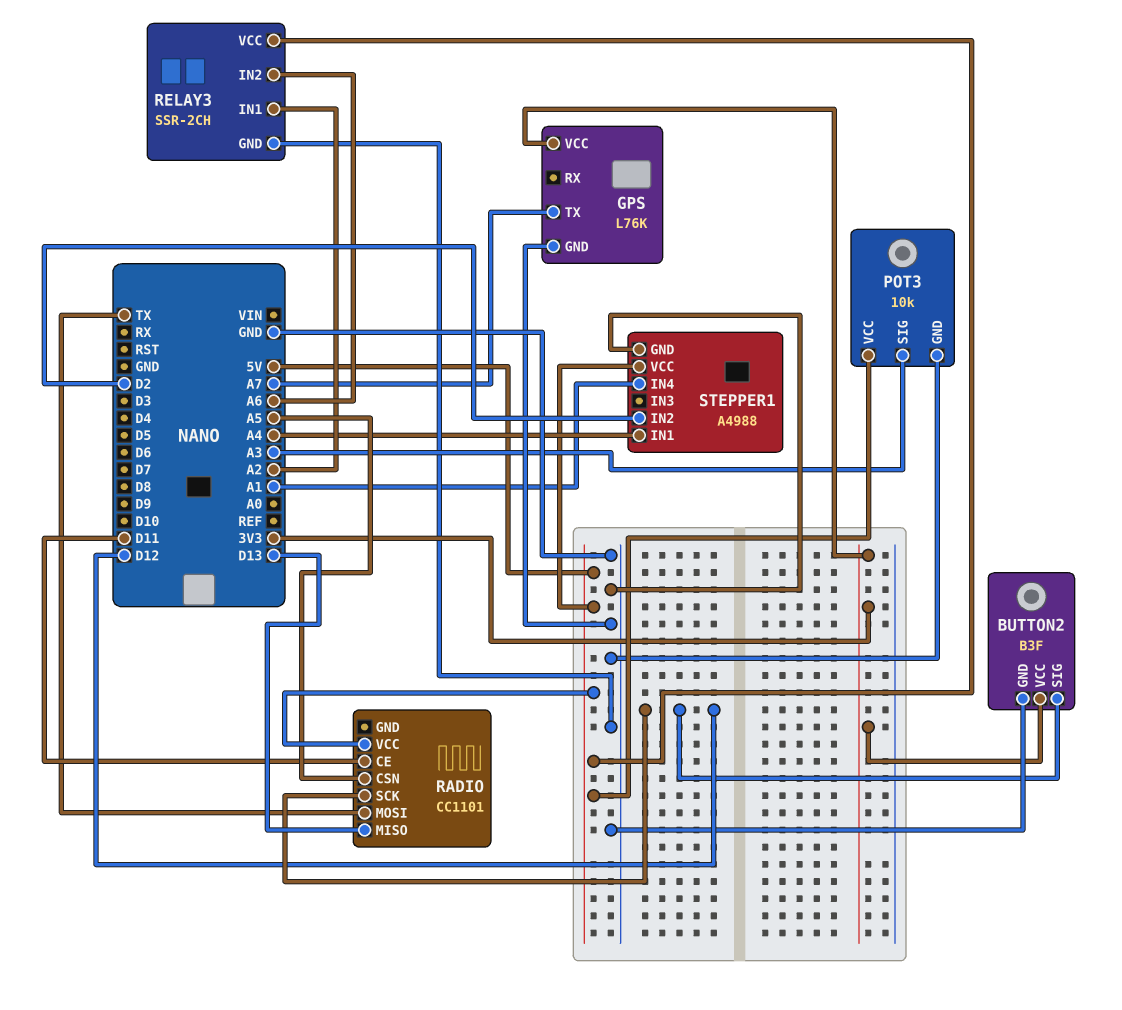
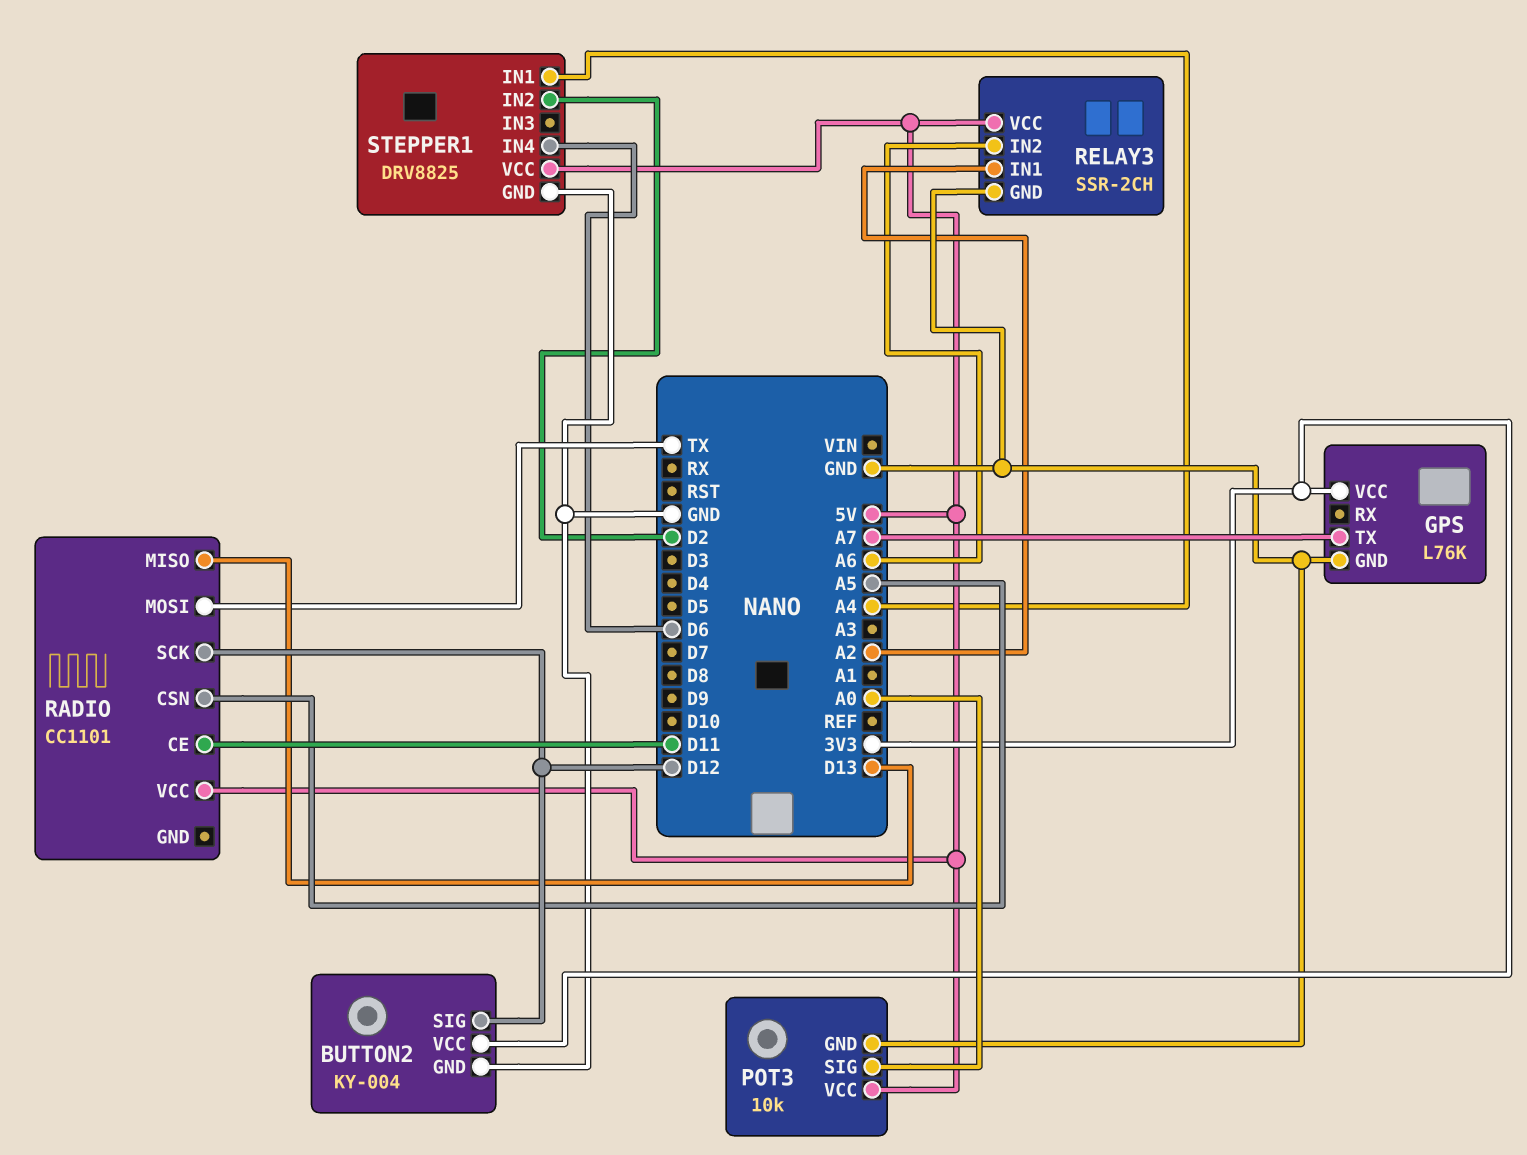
BUTTON2: B3F -> KY-004
POT3 pin SIG: A3 -> A0
STEPPER1: A4988 -> DRV8825
STEPPER1 pin IN4: A1 -> D6

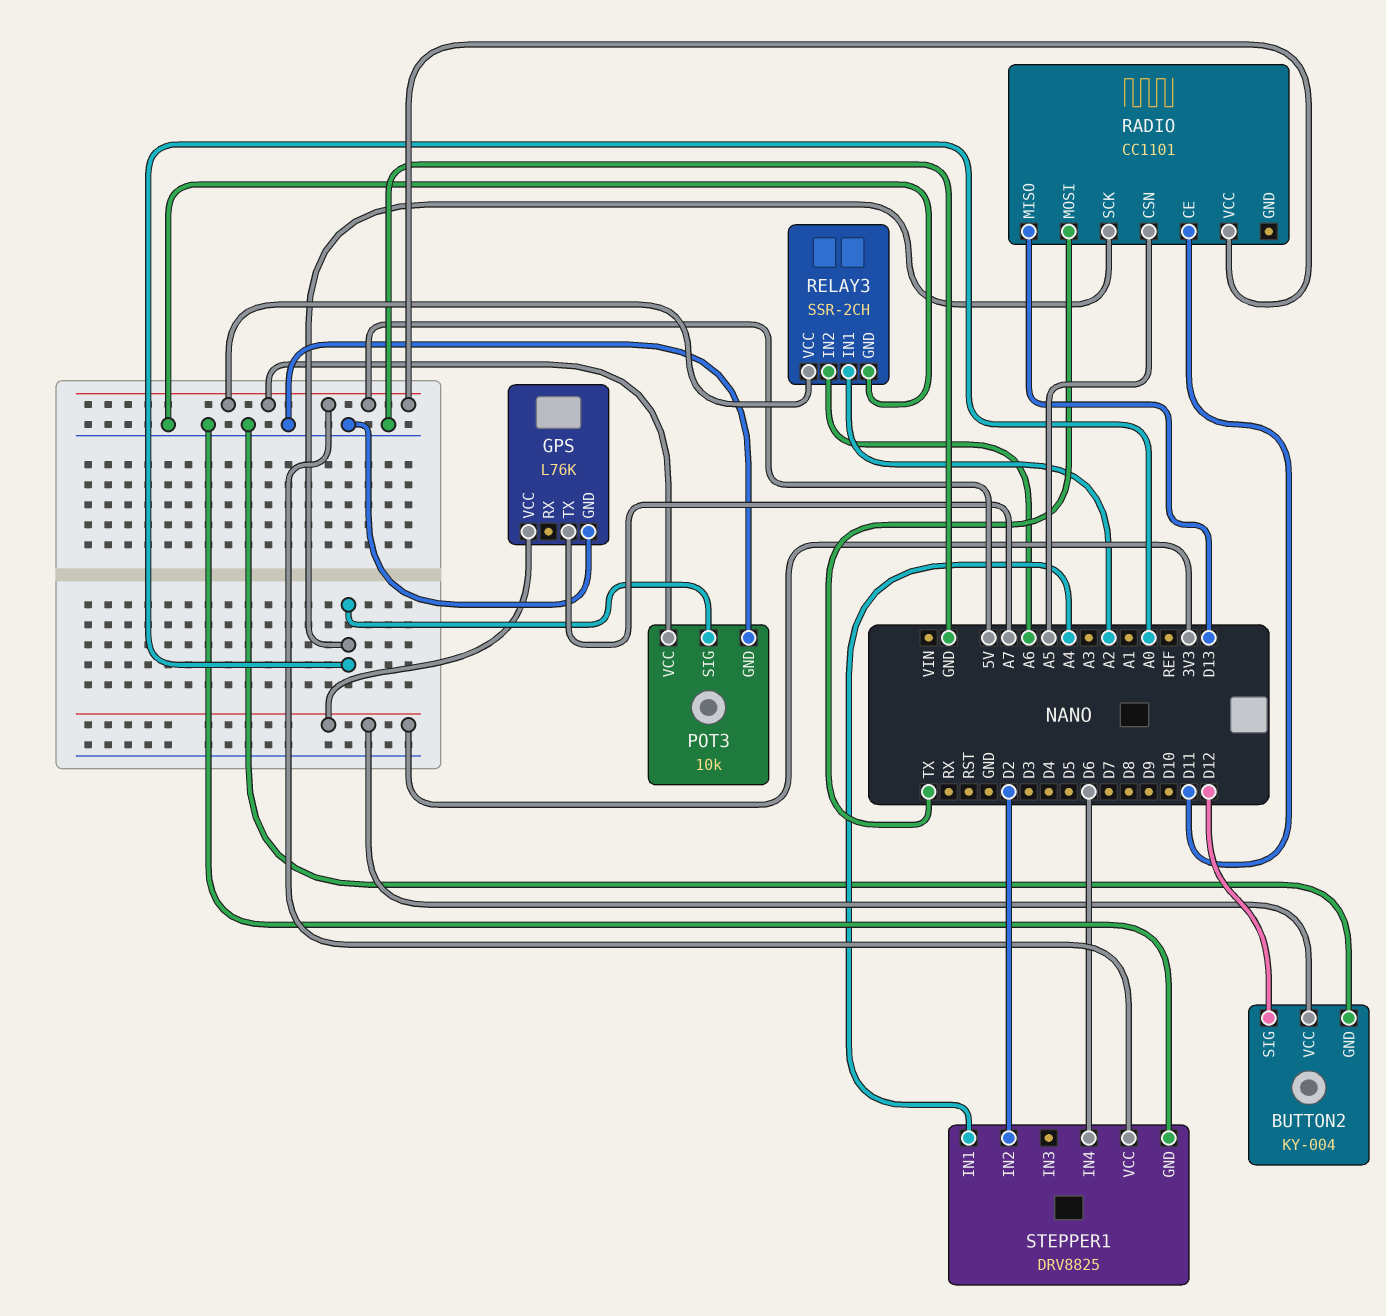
RADIO pin SCK: D12 -> A0

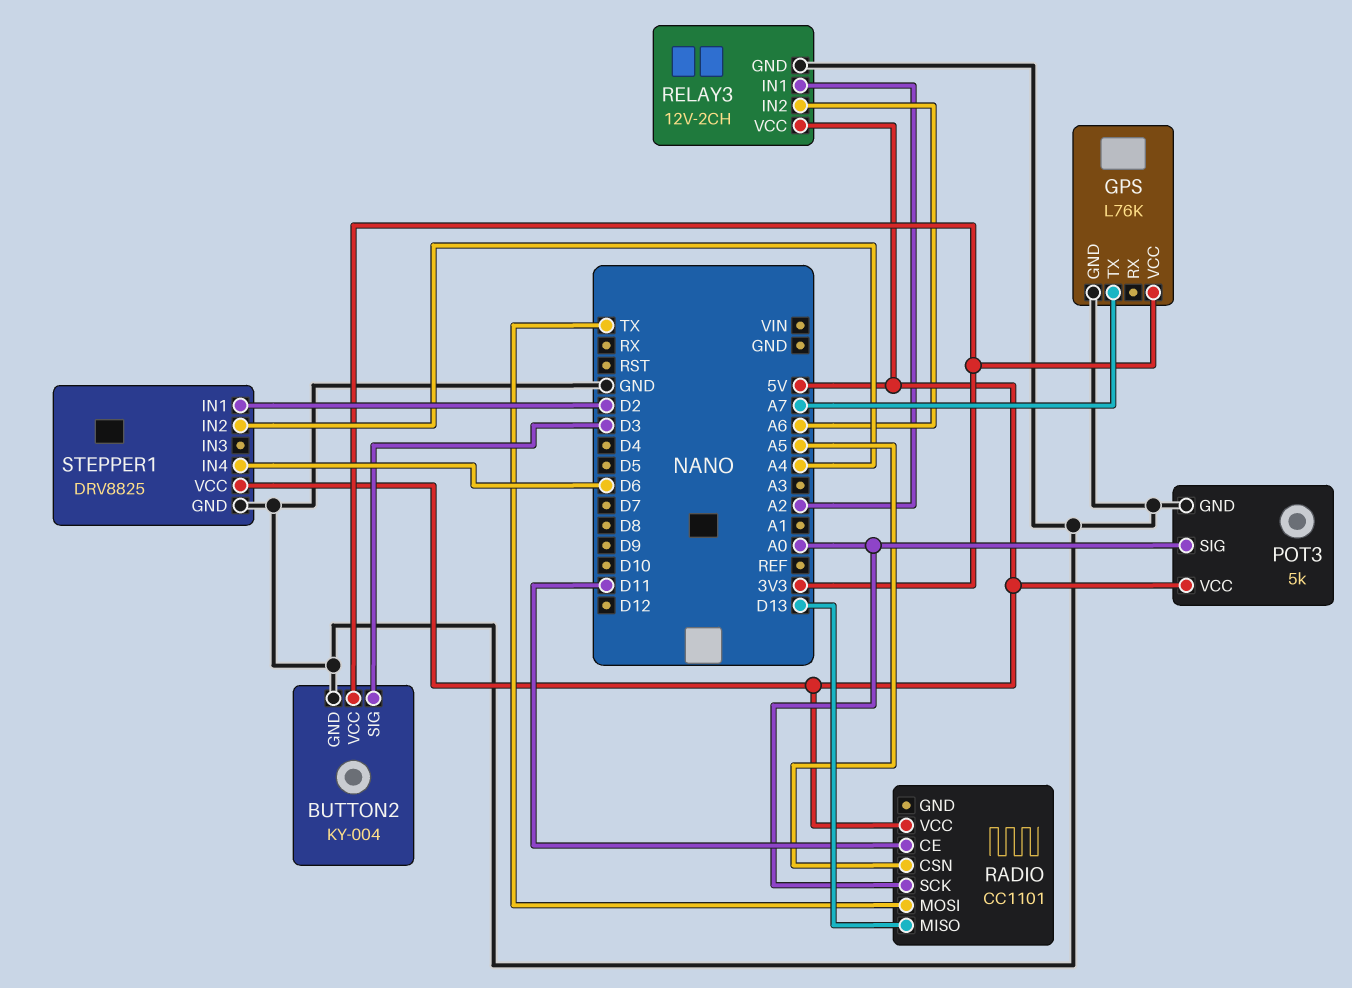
BUTTON2 pin SIG: D12 -> D3
POT3: 10k -> 5k
RELAY3: SSR-2CH -> 12V-2CH
STEPPER1 pin IN1: A4 -> D2
STEPPER1 pin IN2: D2 -> A4

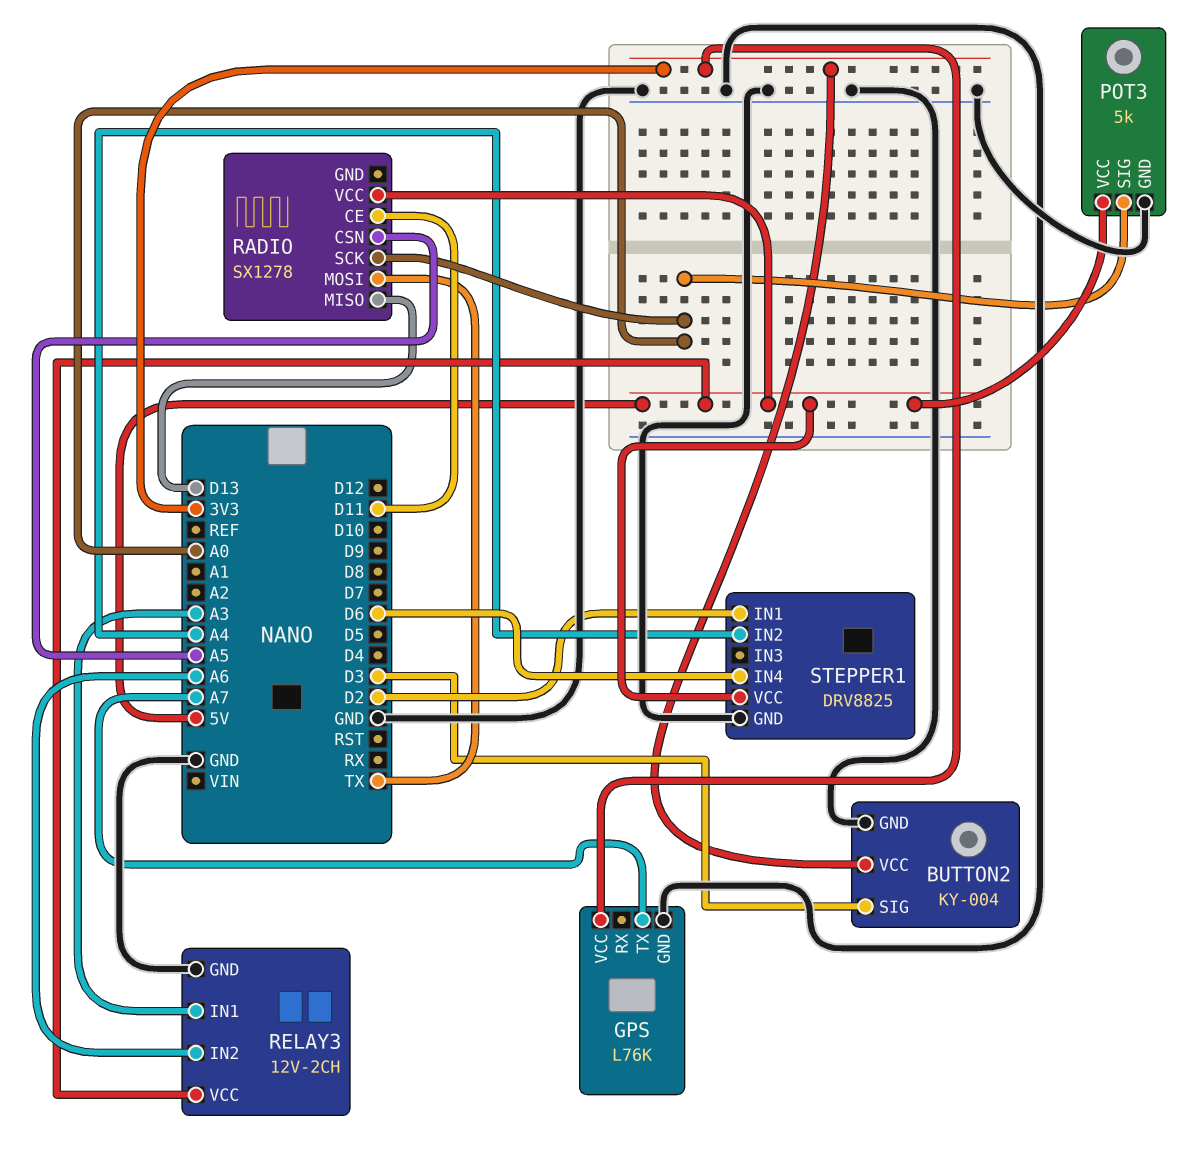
RADIO: CC1101 -> SX1278
RELAY3 pin IN1: A2 -> A3

